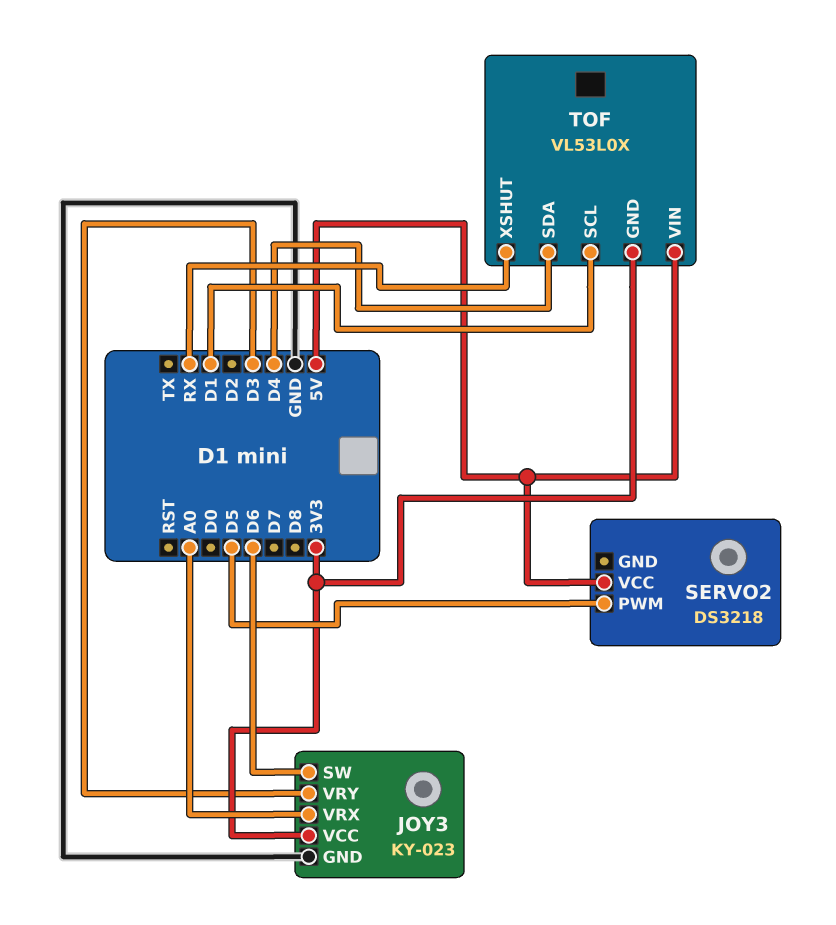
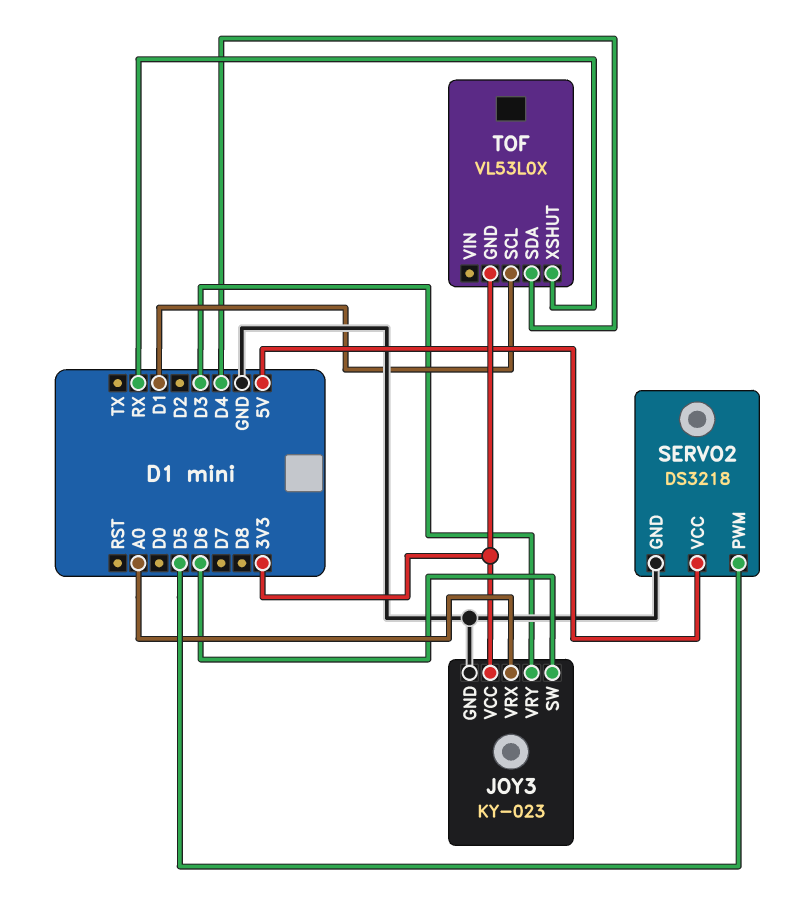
SERVO2 pin GND: none -> GND
TOF pin VIN: 5V -> none

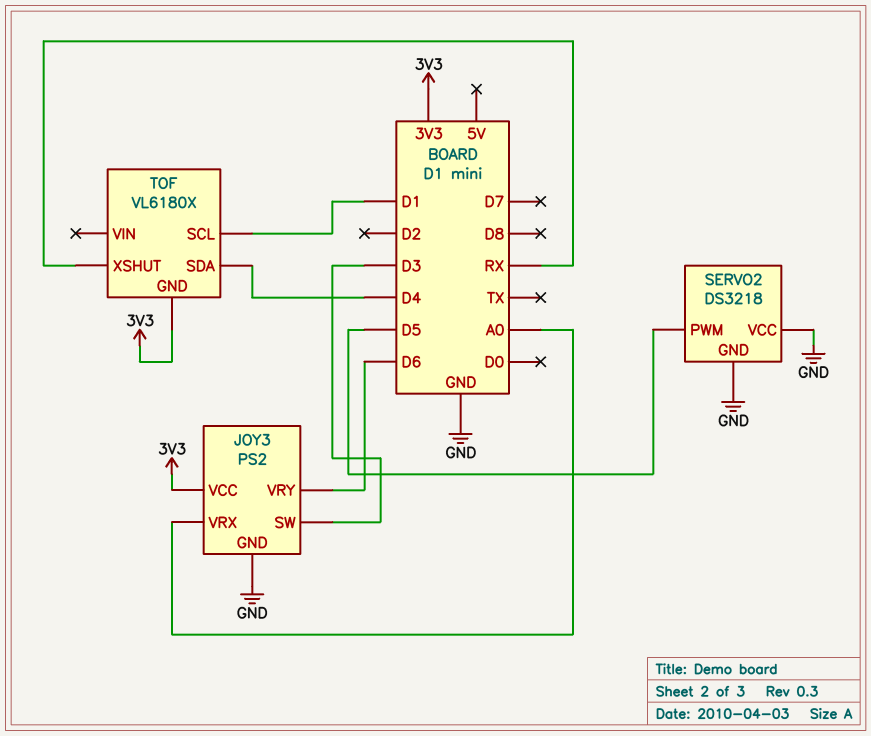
JOY3: KY-023 -> PS2
JOY3 pin SW: D6 -> D3
JOY3 pin VRY: D3 -> D6
SERVO2 pin VCC: 5V -> GND
TOF: VL53L0X -> VL6180X

